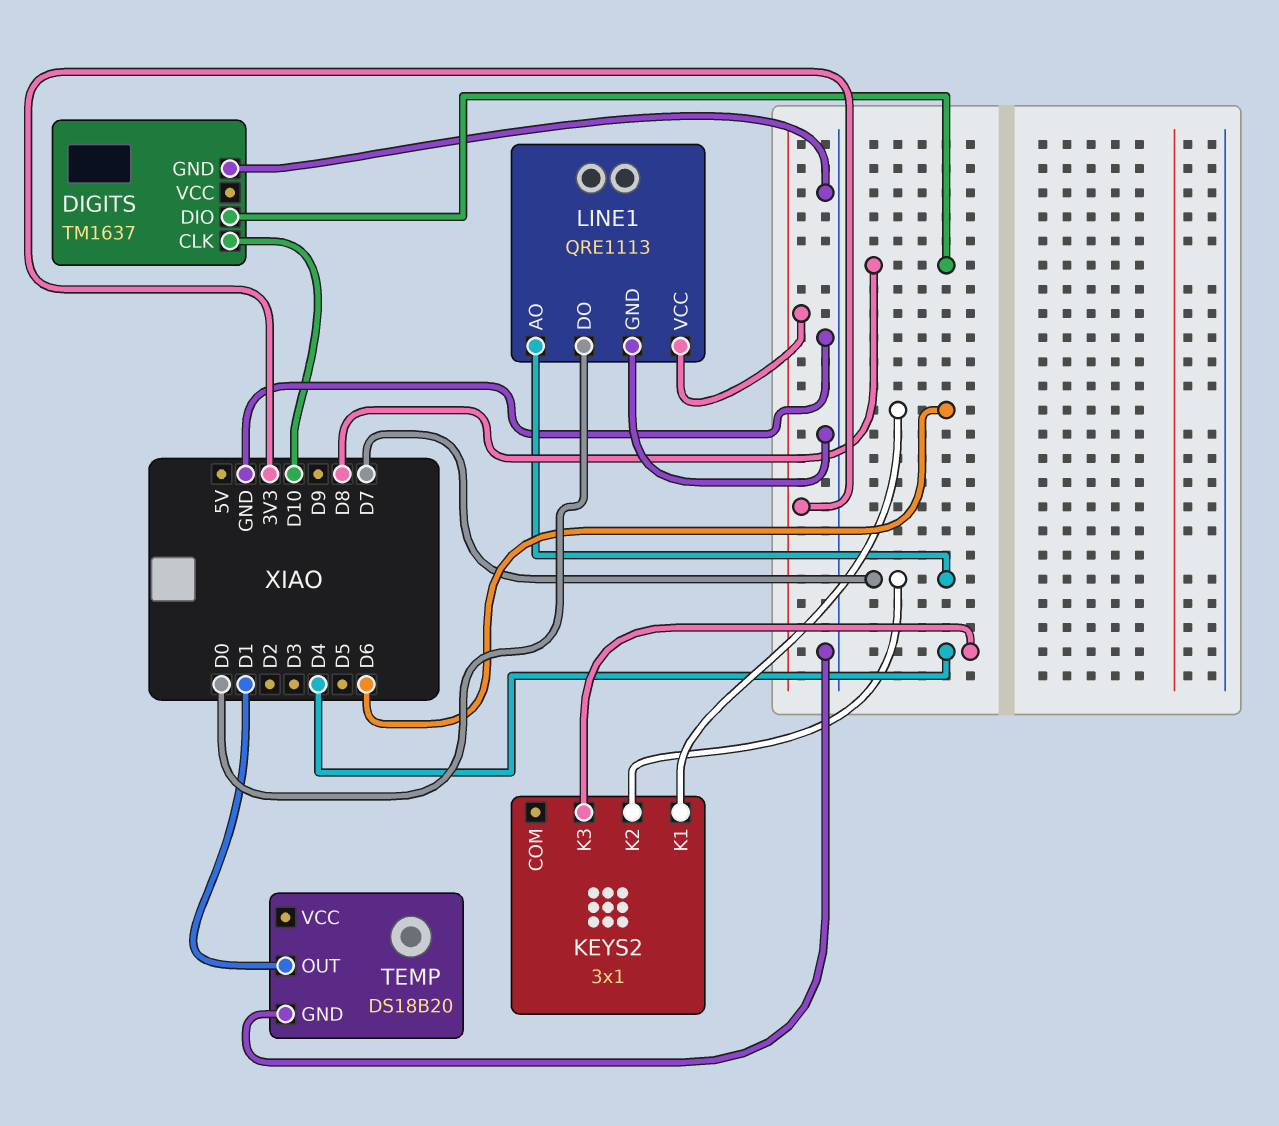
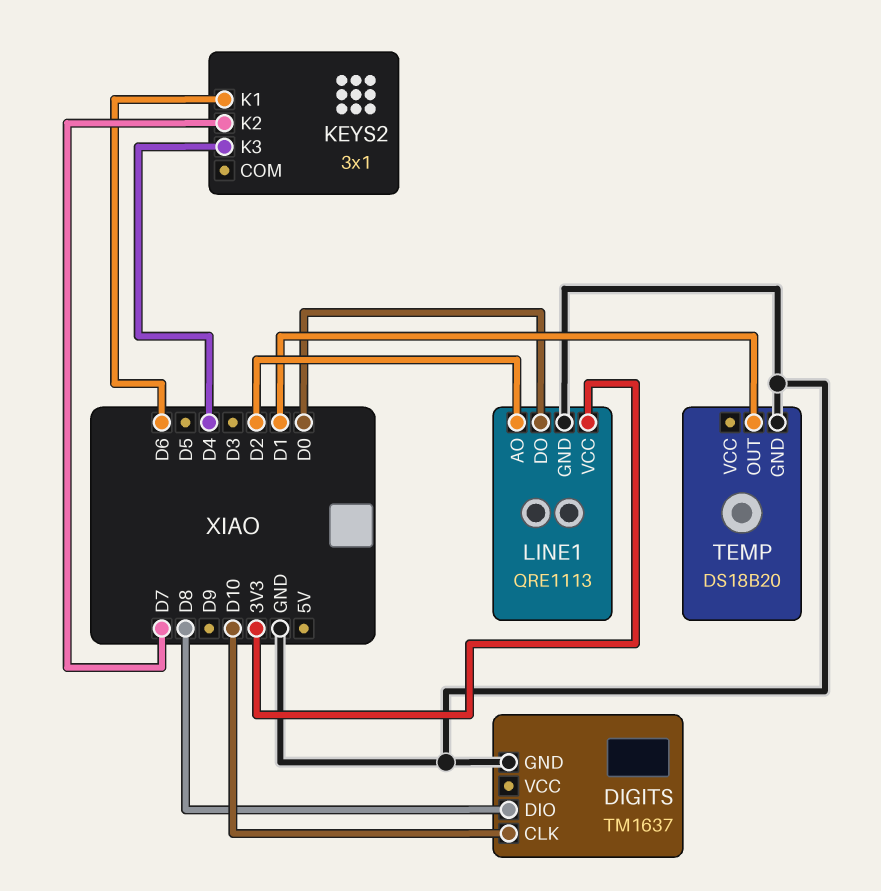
LINE1 pin AO: D7 -> D2

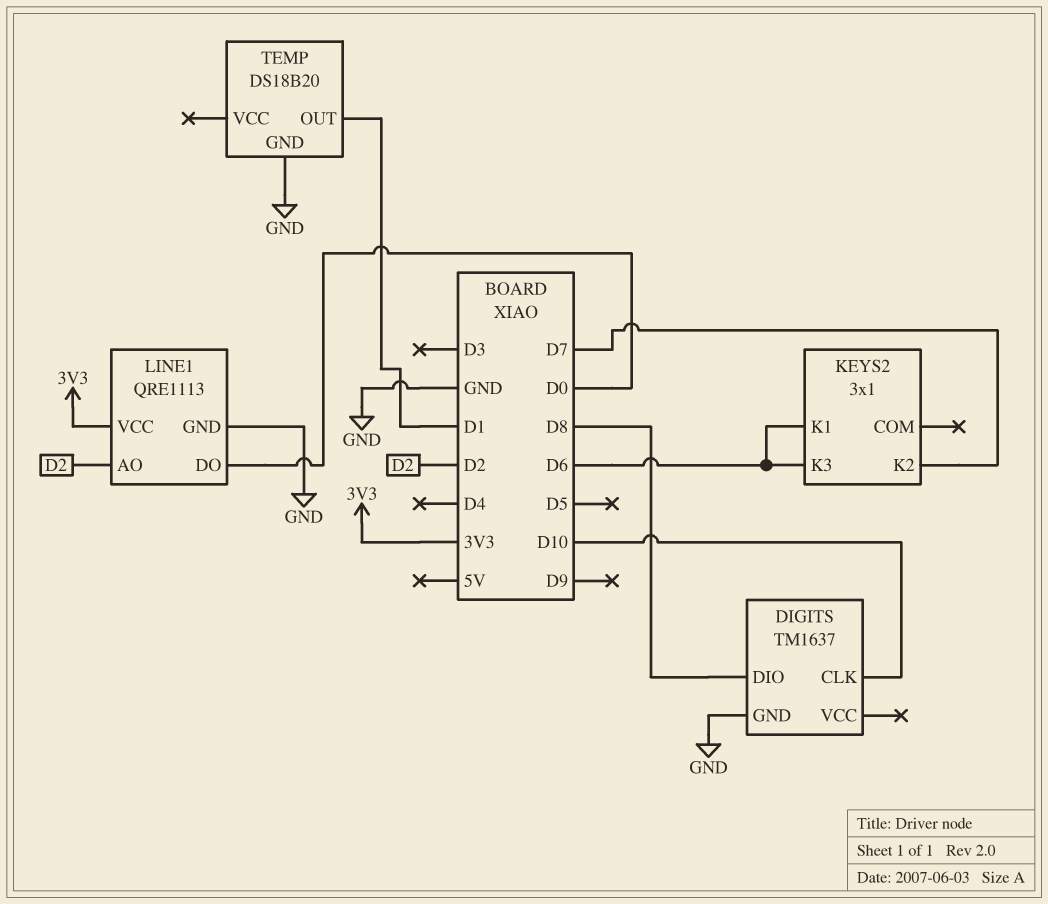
KEYS2 pin K3: D4 -> D6

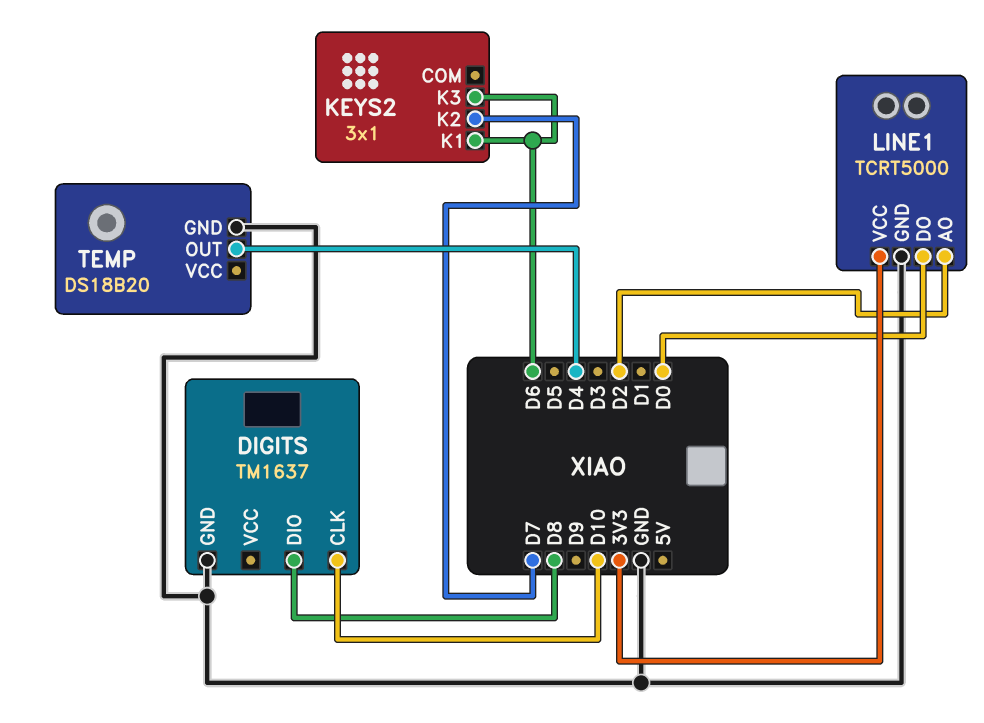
LINE1: QRE1113 -> TCRT5000
TEMP pin OUT: D1 -> D4

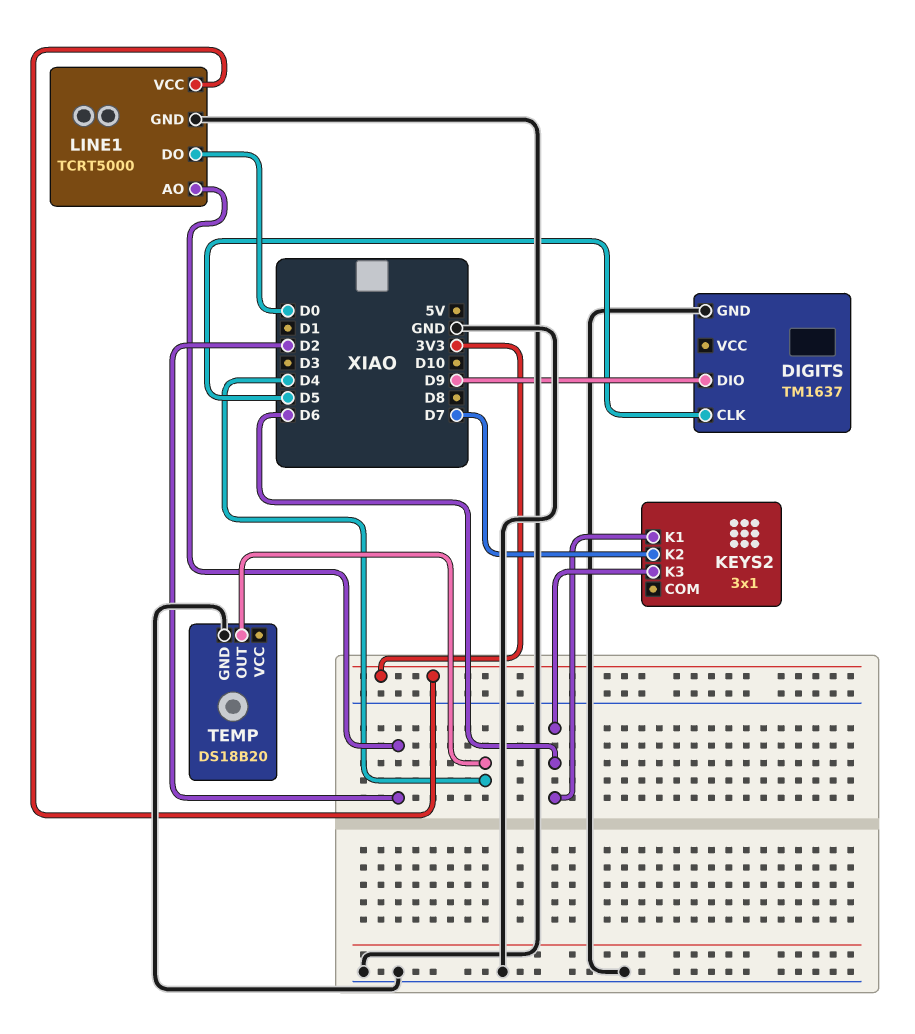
DIGITS pin CLK: D10 -> D5
DIGITS pin DIO: D8 -> D9

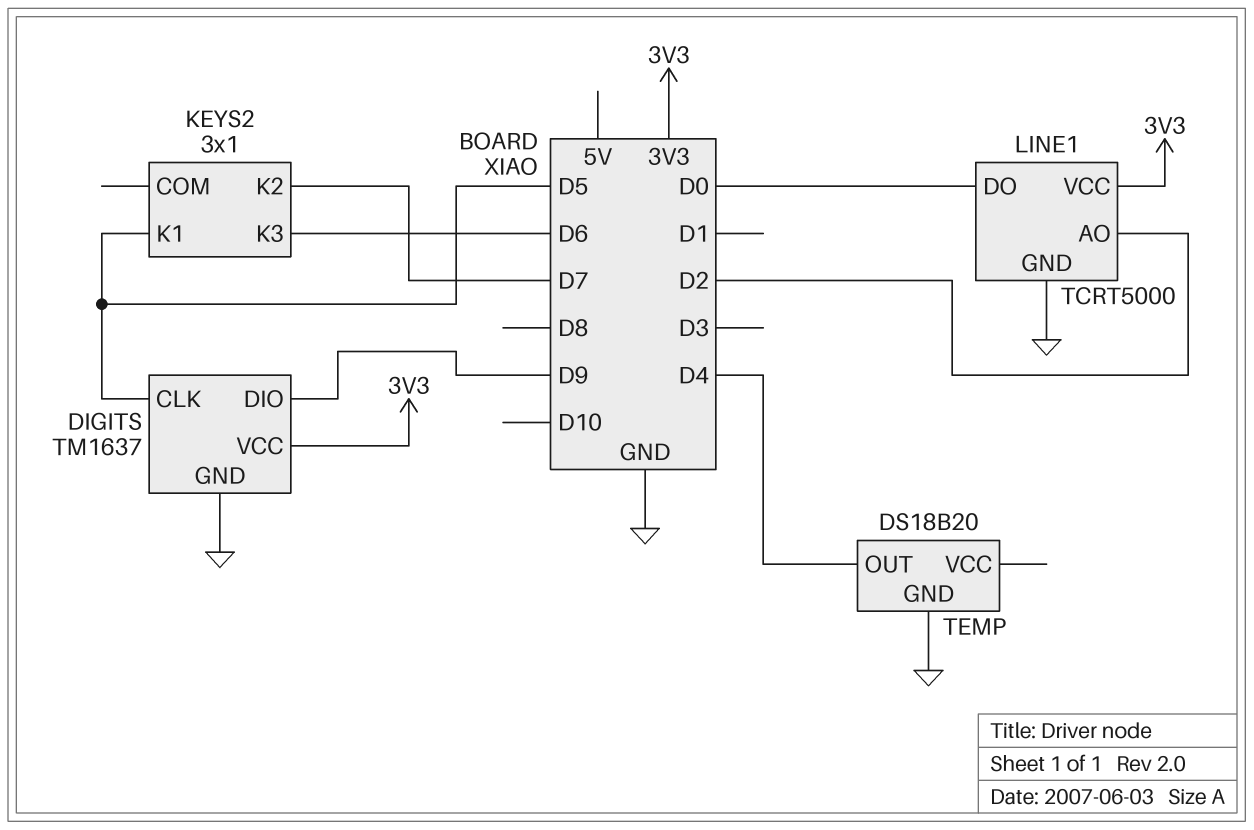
DIGITS pin VCC: none -> 3V3
KEYS2 pin K1: D6 -> D5

